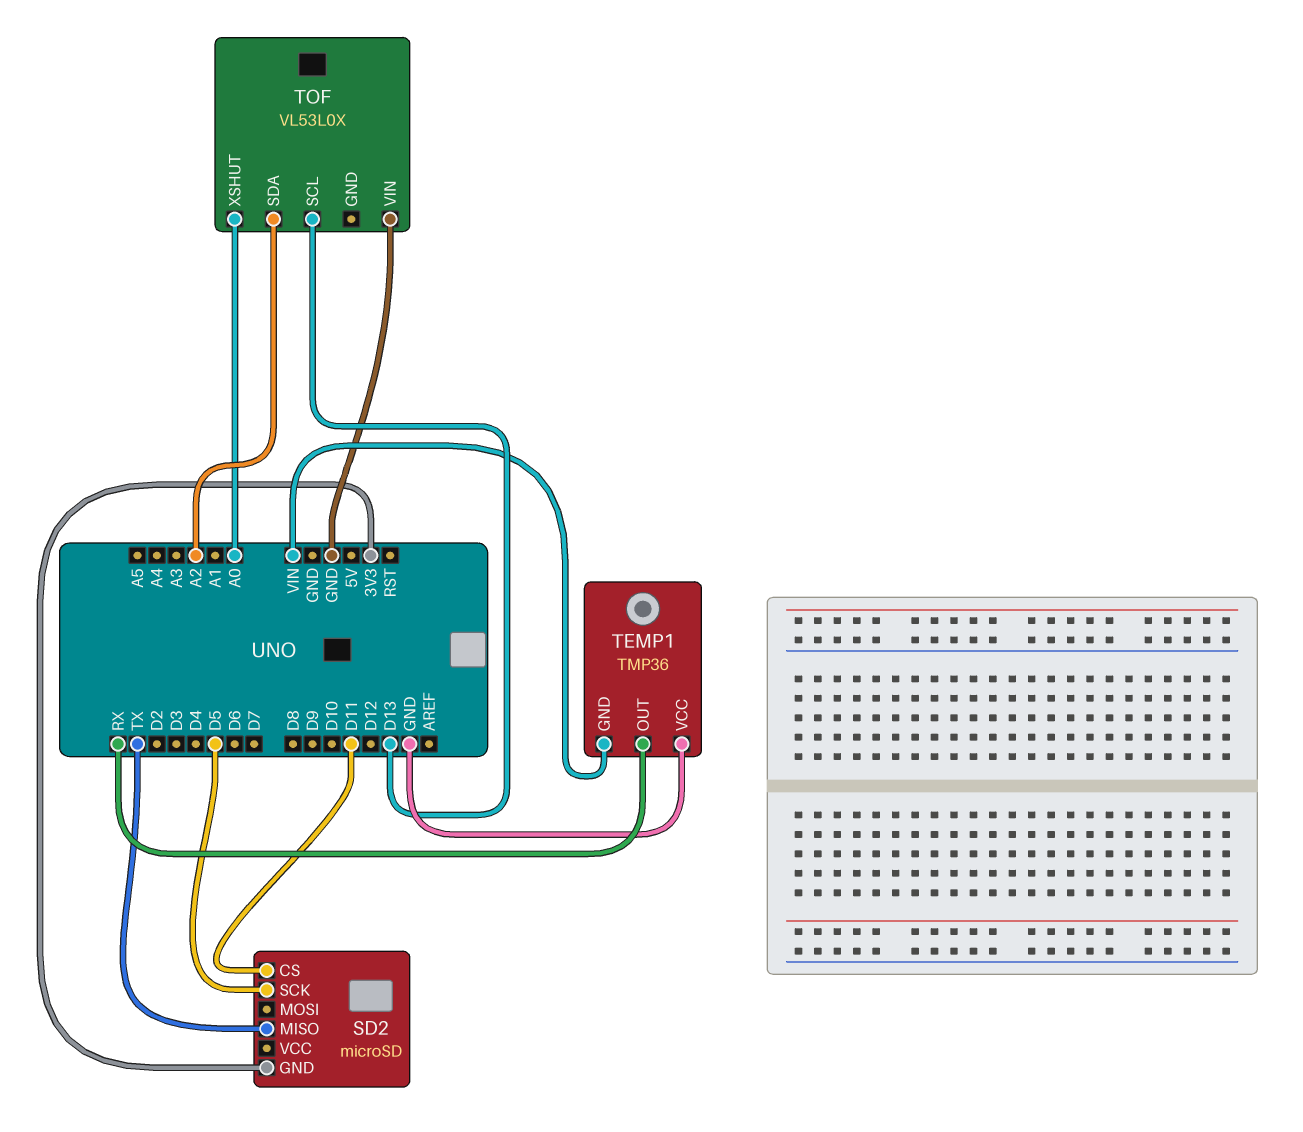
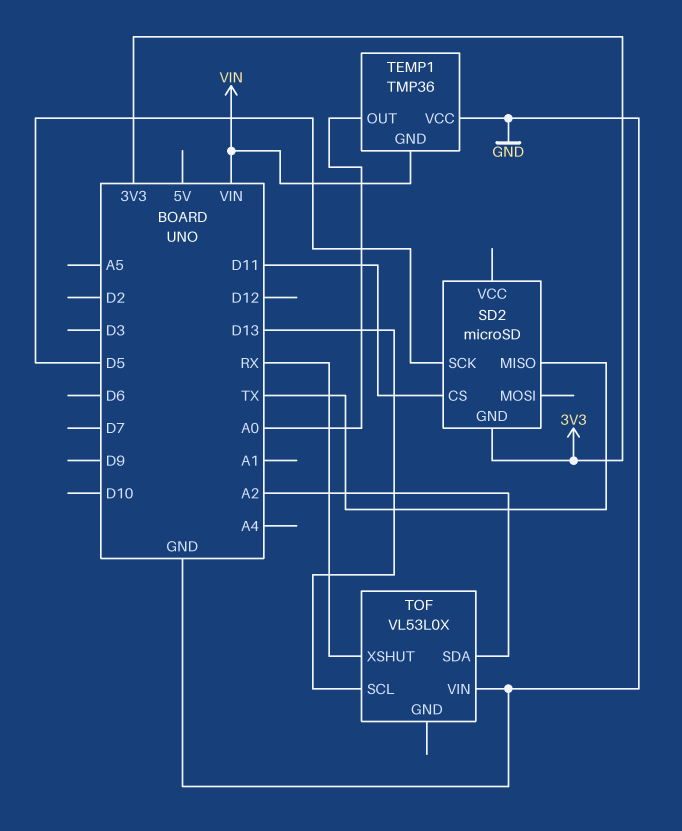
TEMP1 pin OUT: RX -> A0
TOF pin XSHUT: A0 -> RX

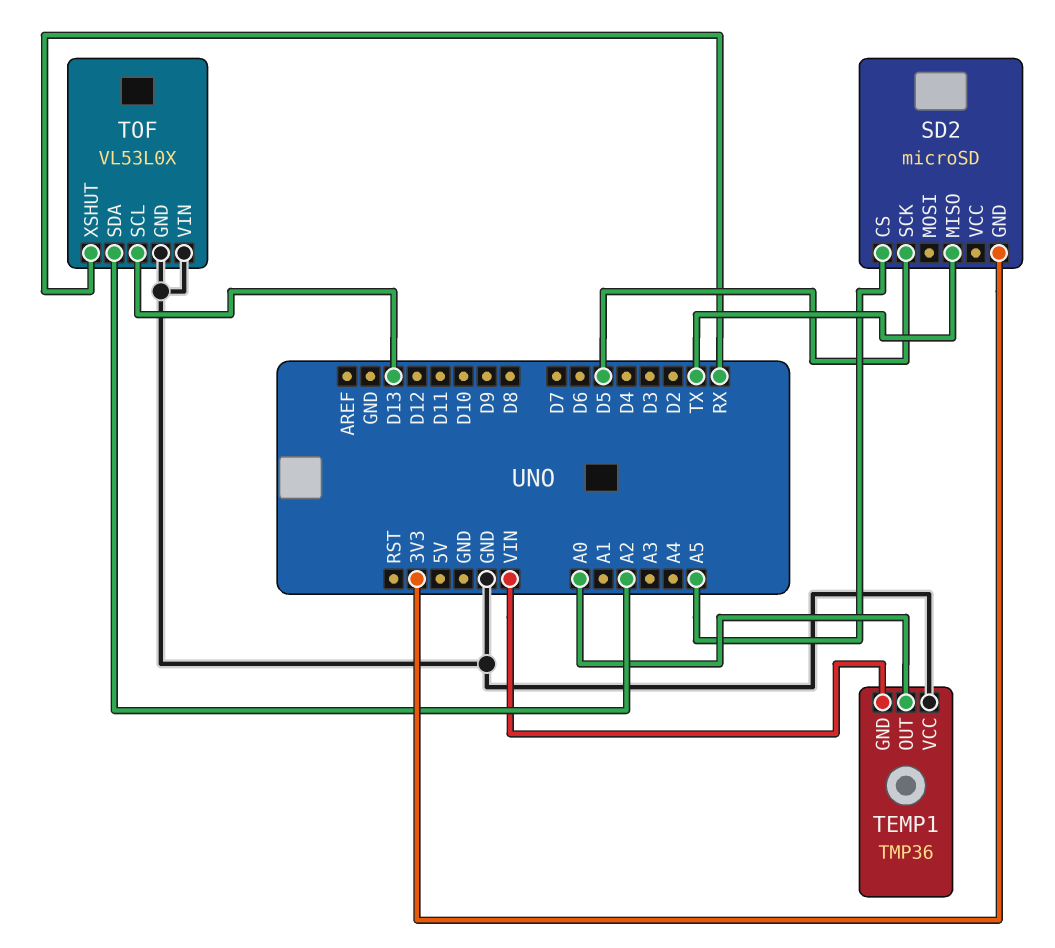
SD2 pin CS: D11 -> A5
TOF pin GND: none -> GND

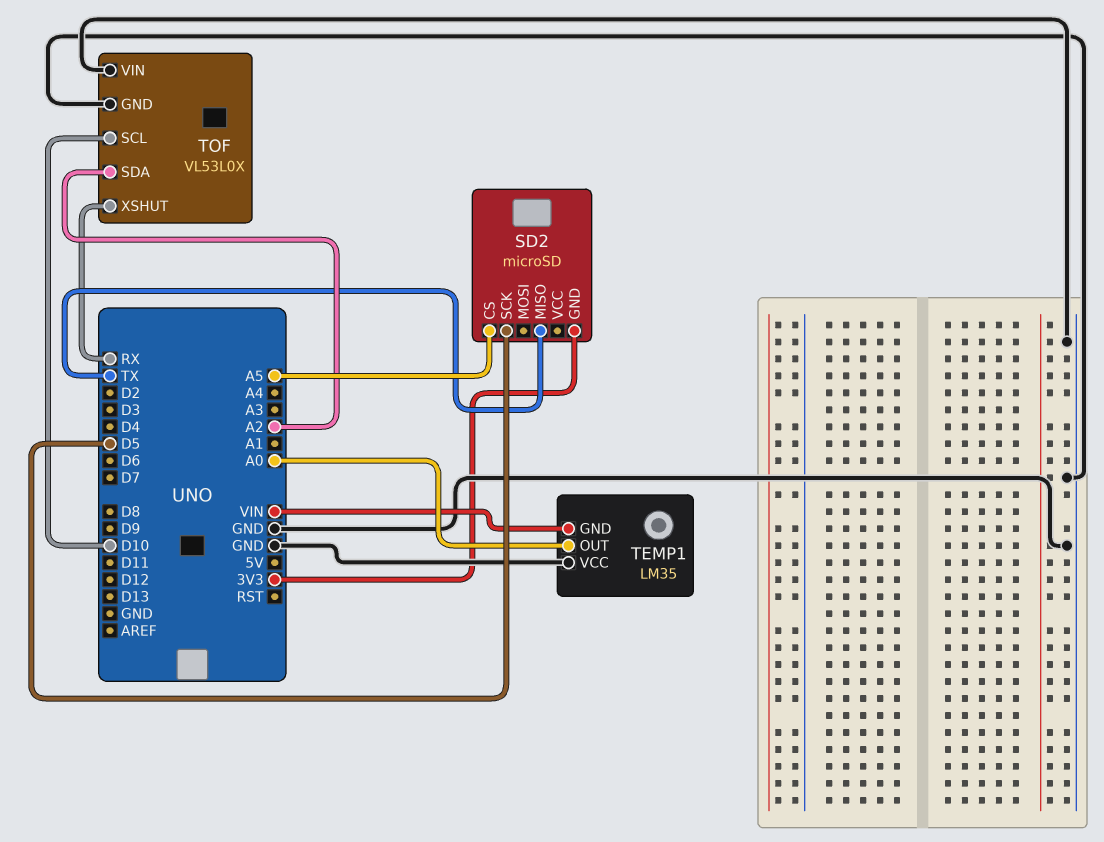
TEMP1: TMP36 -> LM35
TOF pin SCL: D13 -> D10

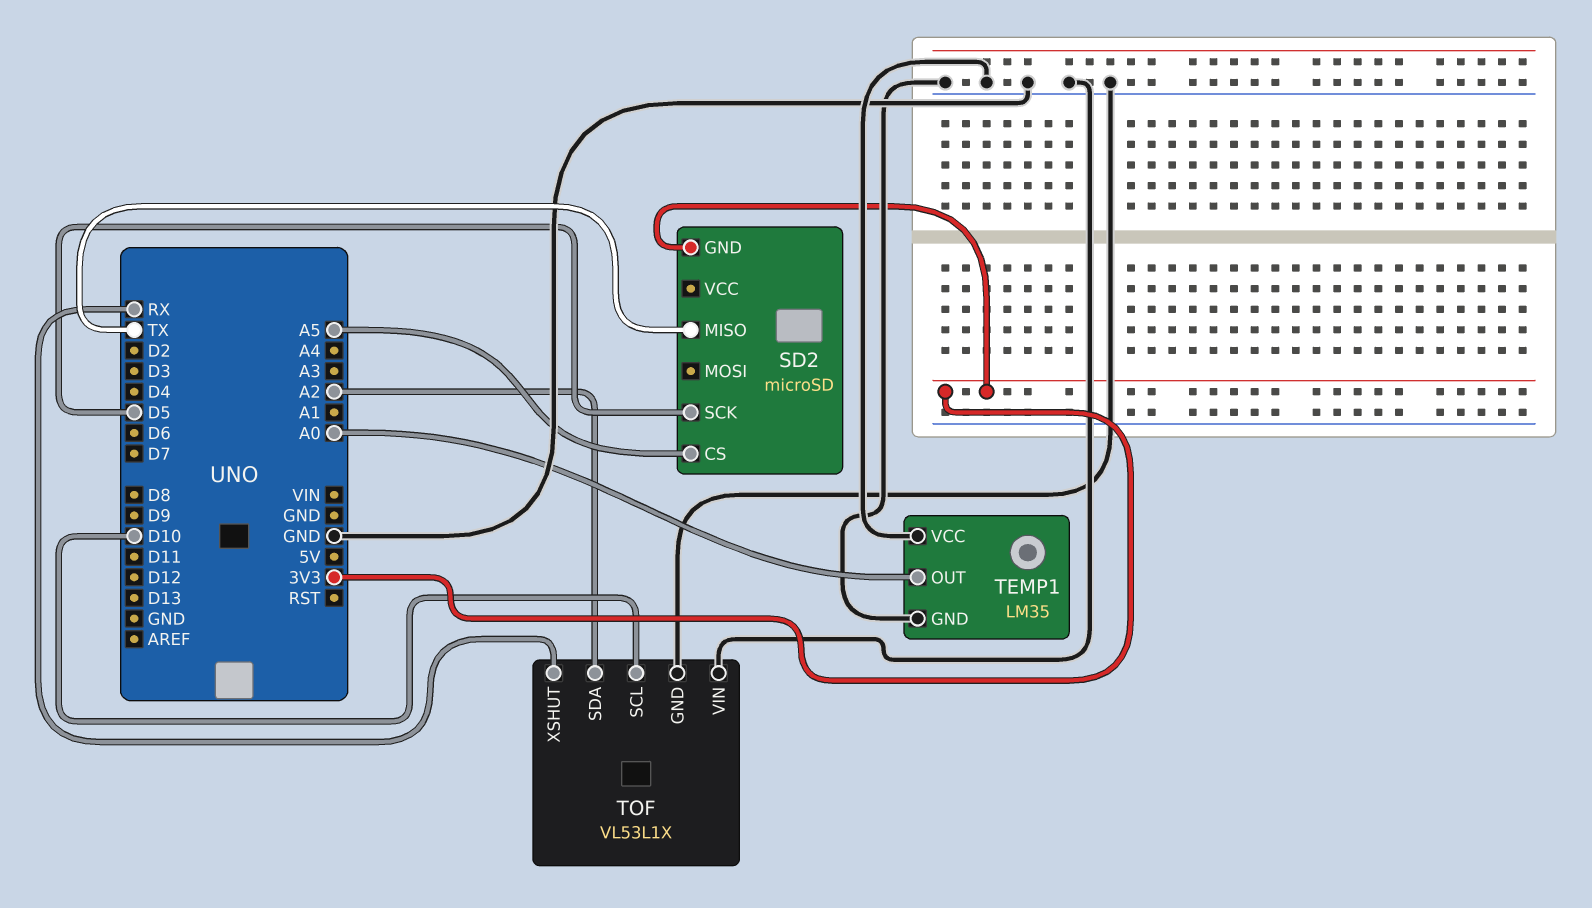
TEMP1 pin GND: VIN -> GND
TOF: VL53L0X -> VL53L1X

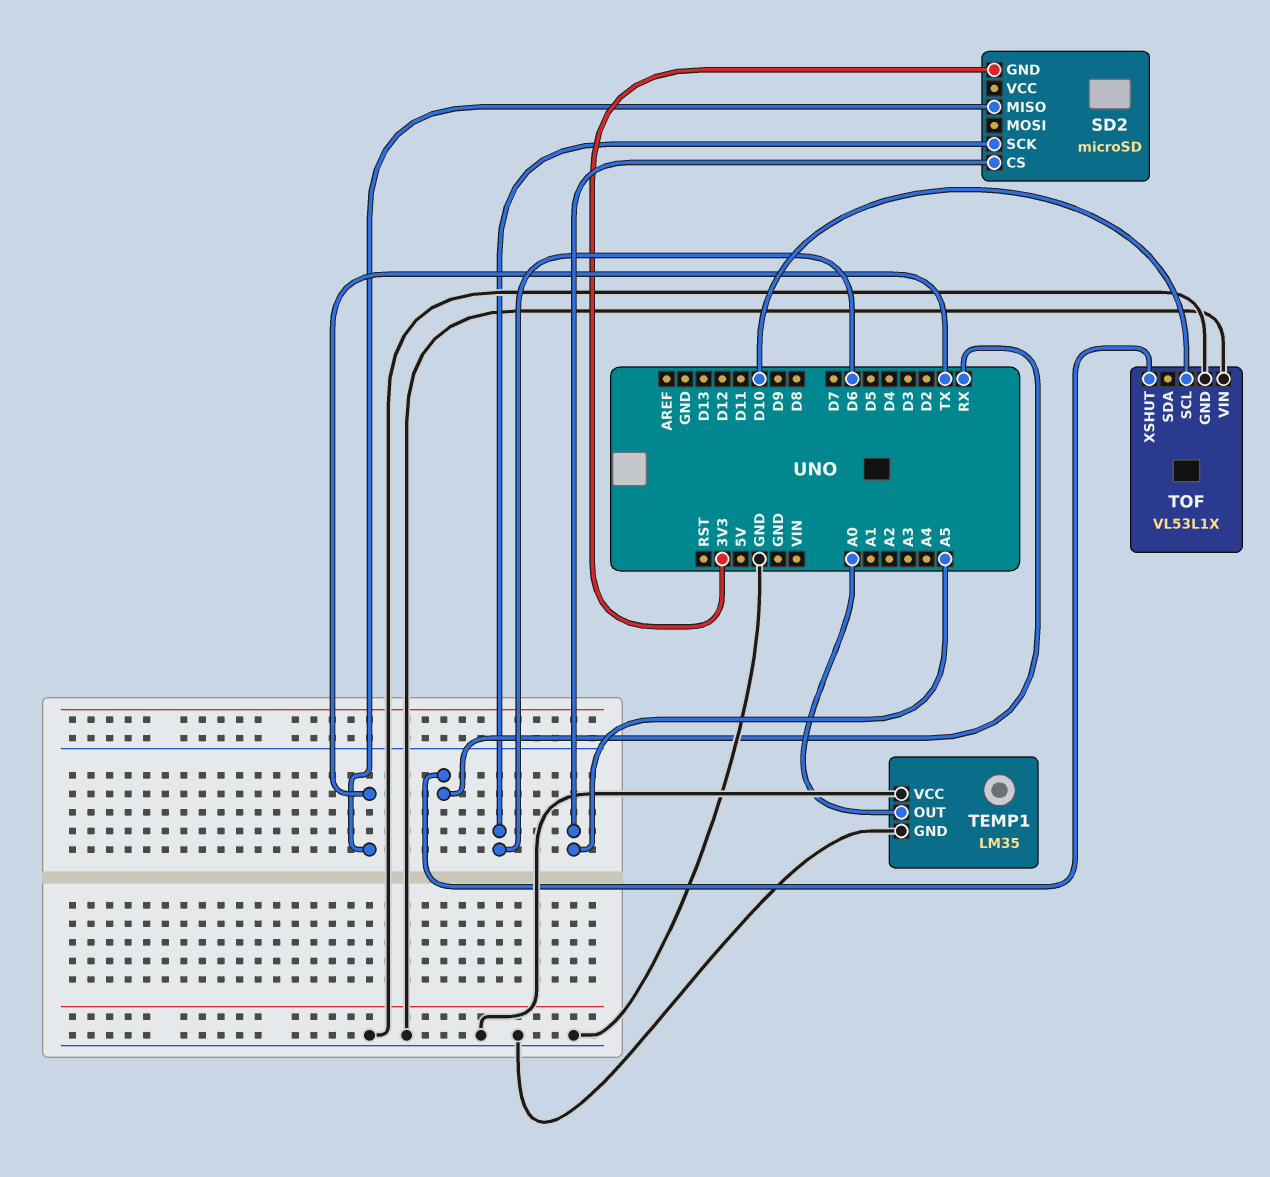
SD2 pin SCK: D5 -> D6
TOF pin SDA: A2 -> none

